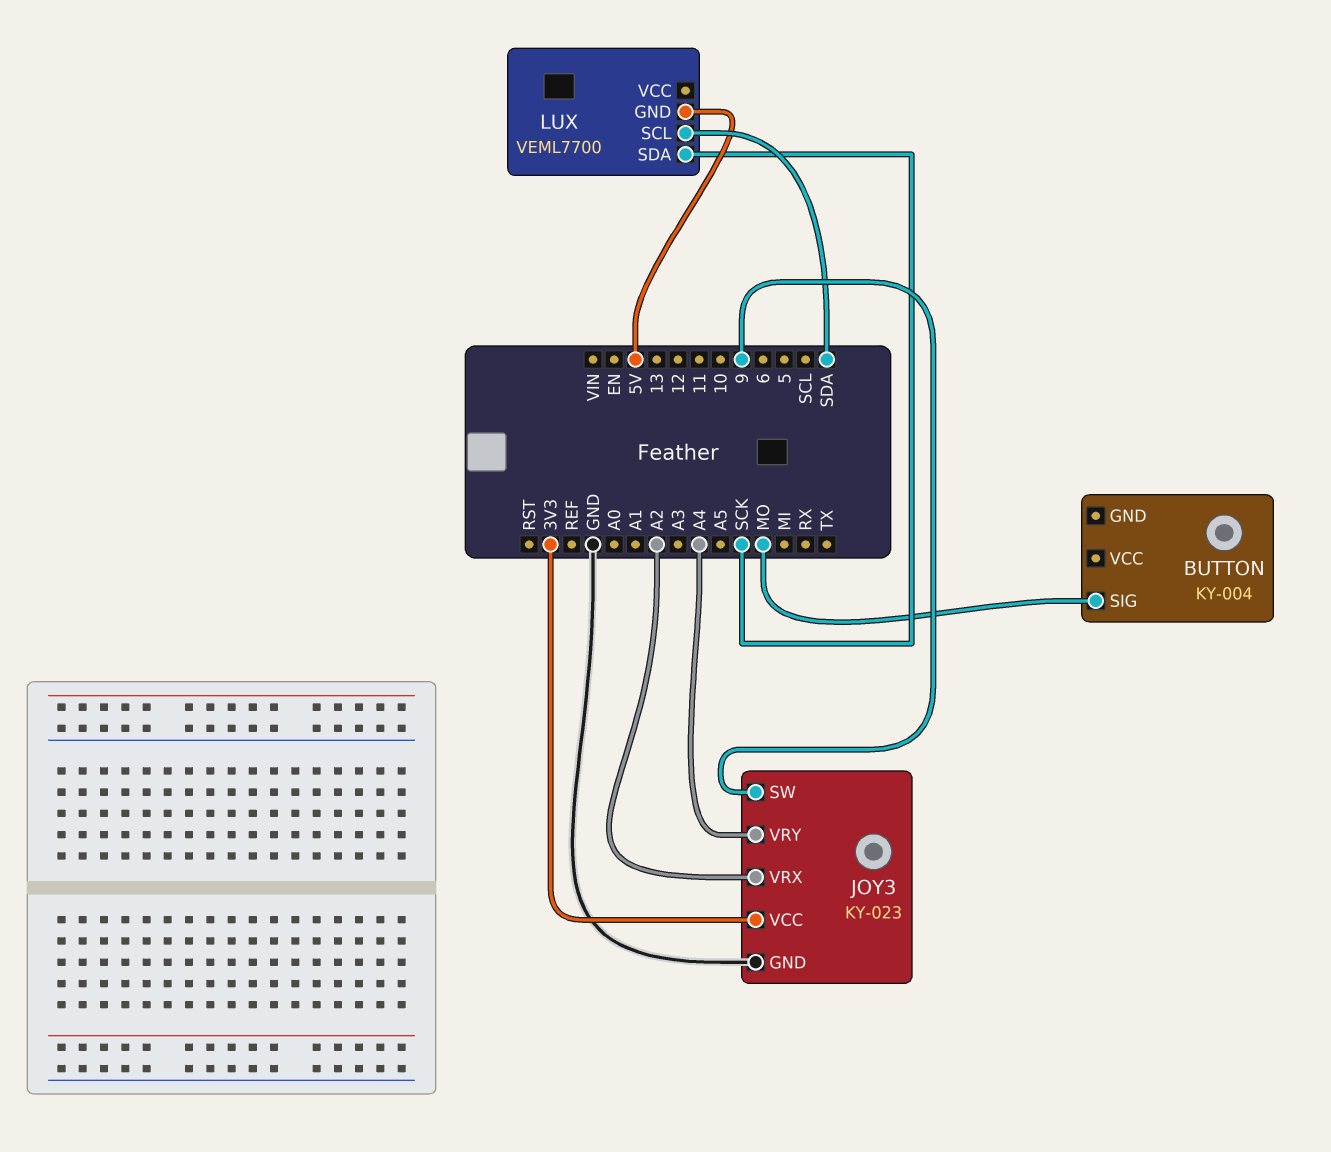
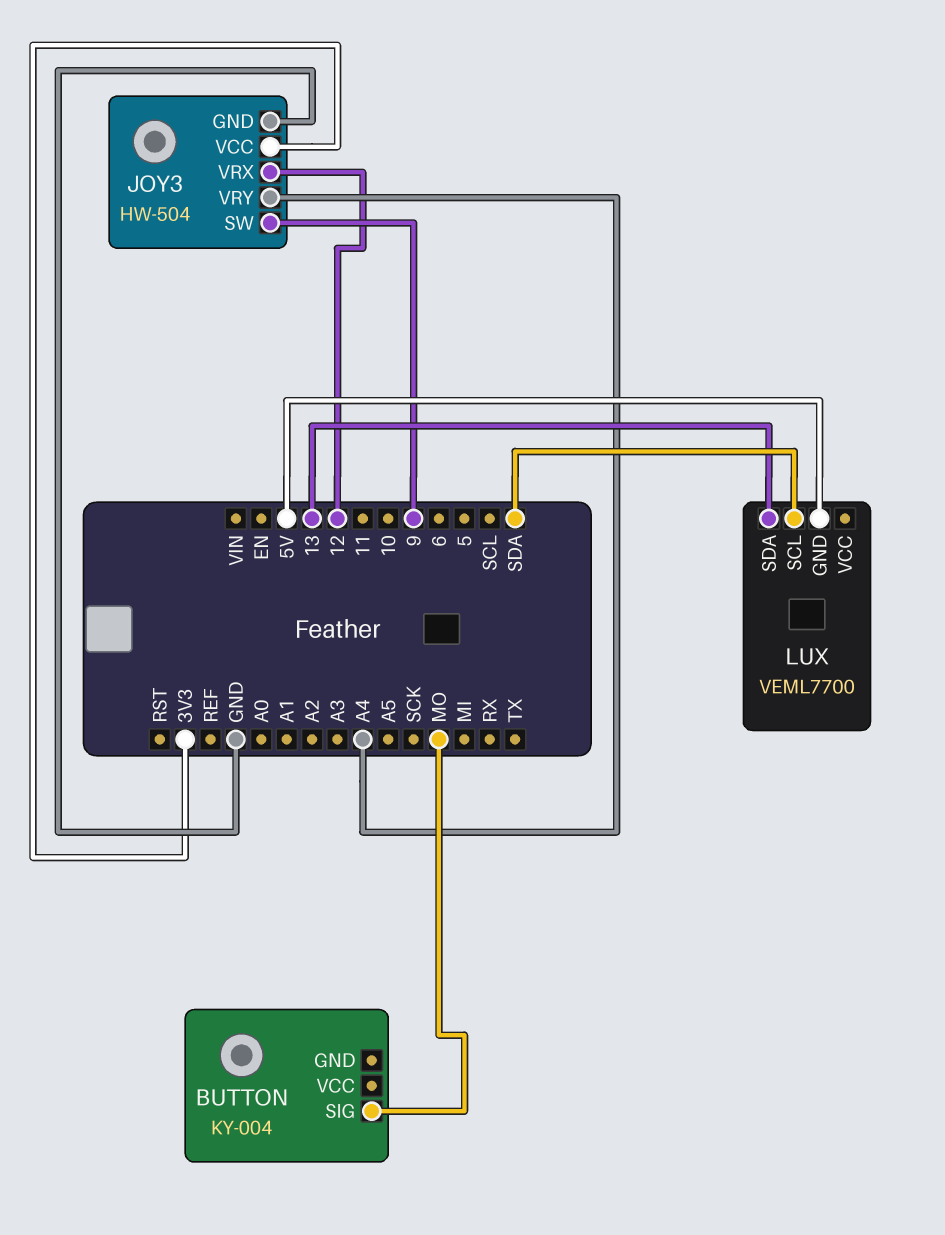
JOY3: KY-023 -> HW-504
JOY3 pin VRX: A2 -> 12
LUX pin SDA: SCK -> 13

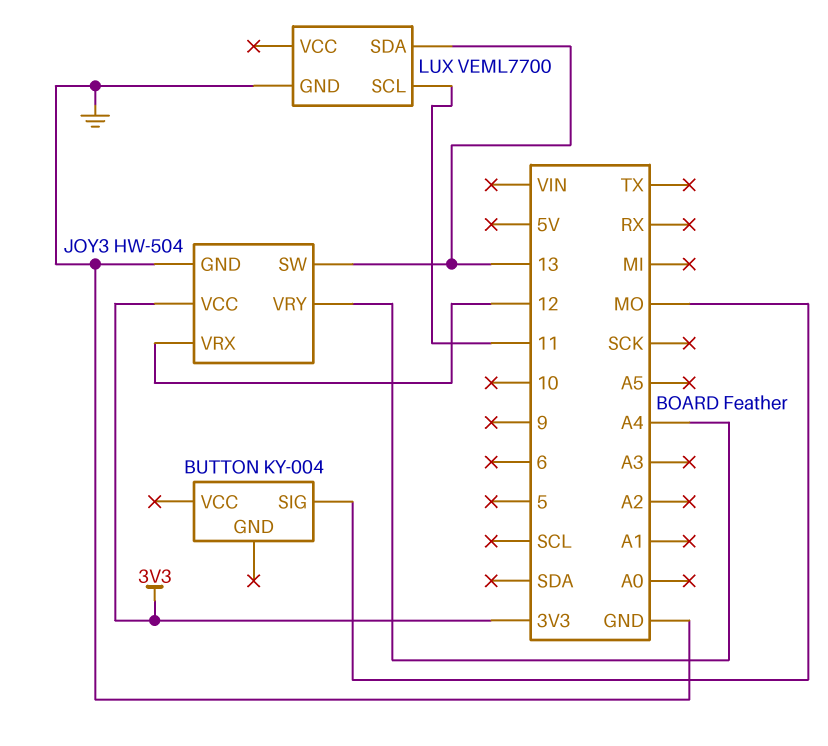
JOY3 pin SW: 9 -> 13
LUX pin GND: 5V -> GND
LUX pin SCL: SDA -> 11

